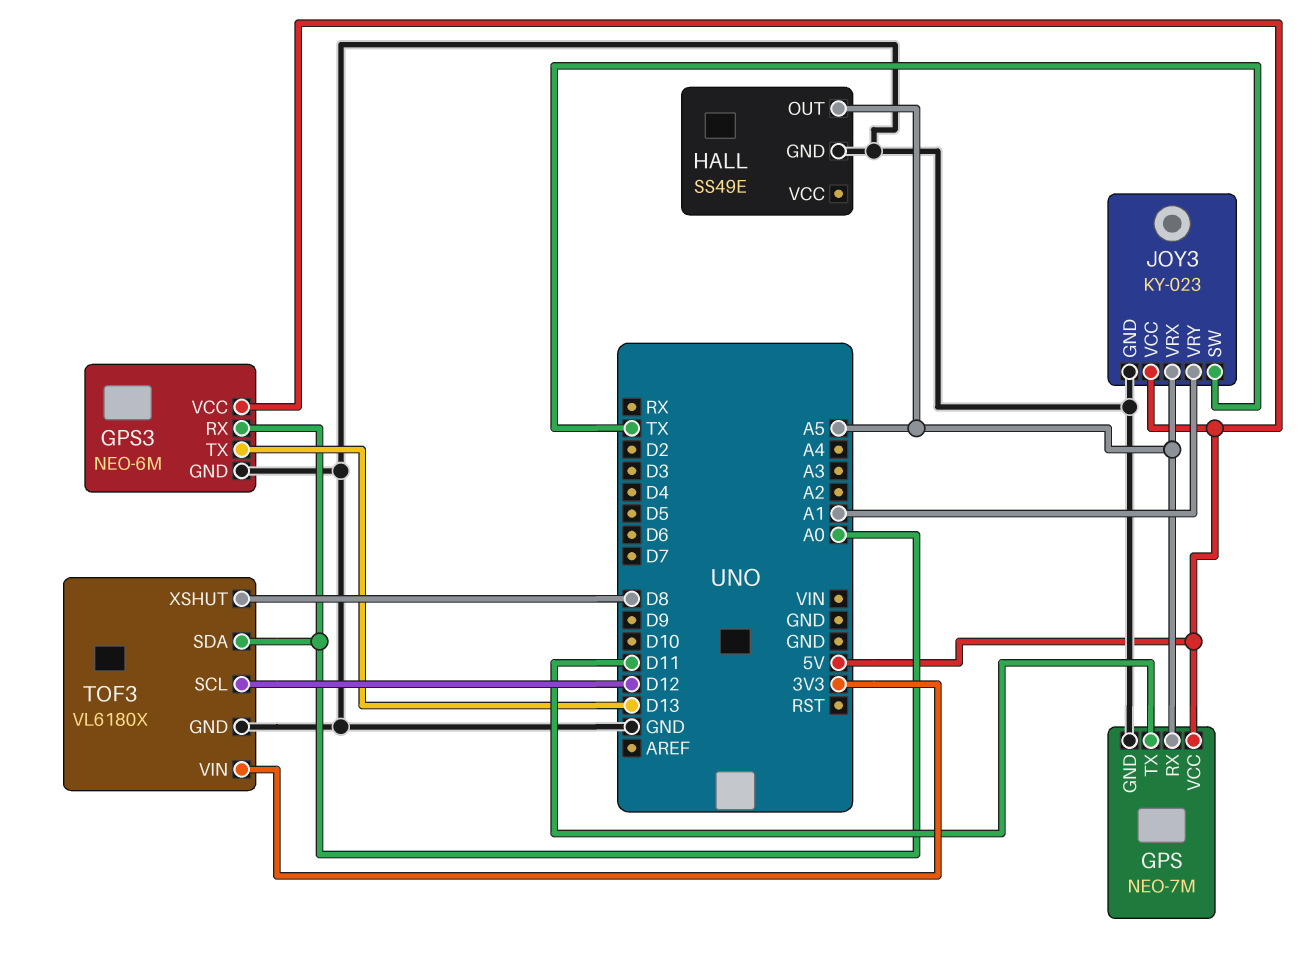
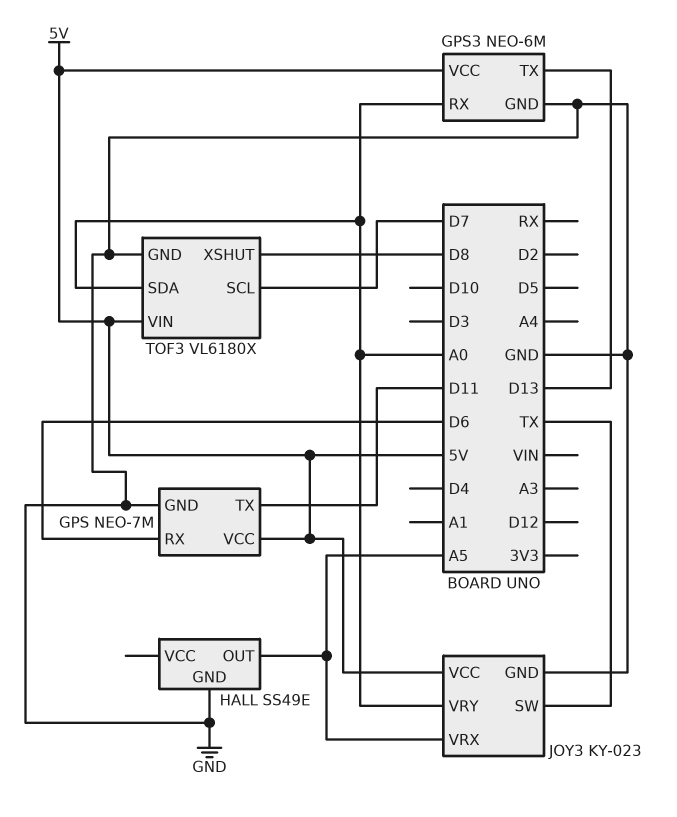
GPS pin RX: A5 -> D6
JOY3 pin VRY: A1 -> A0
TOF3 pin SCL: D12 -> D7
TOF3 pin VIN: 3V3 -> 5V

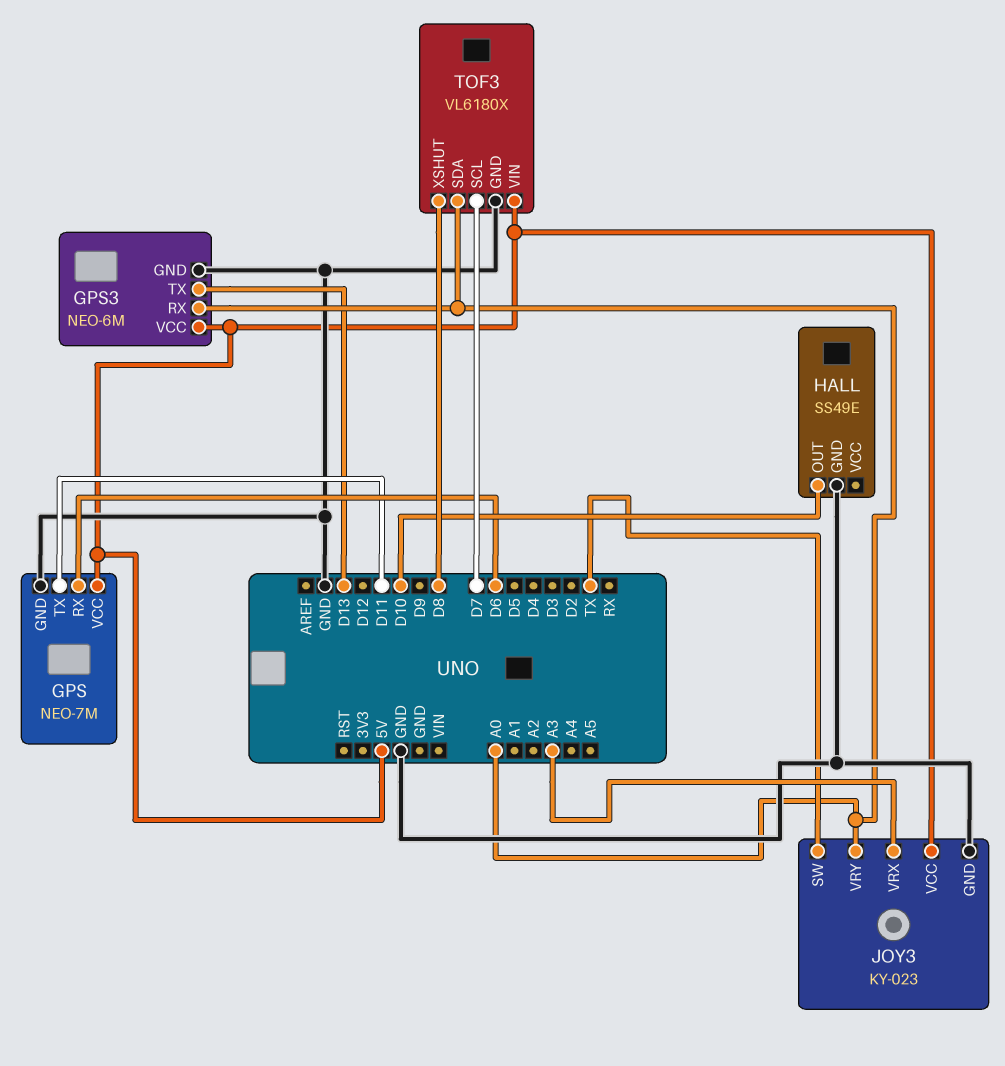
HALL pin OUT: A5 -> D10
JOY3 pin VRX: A5 -> A3

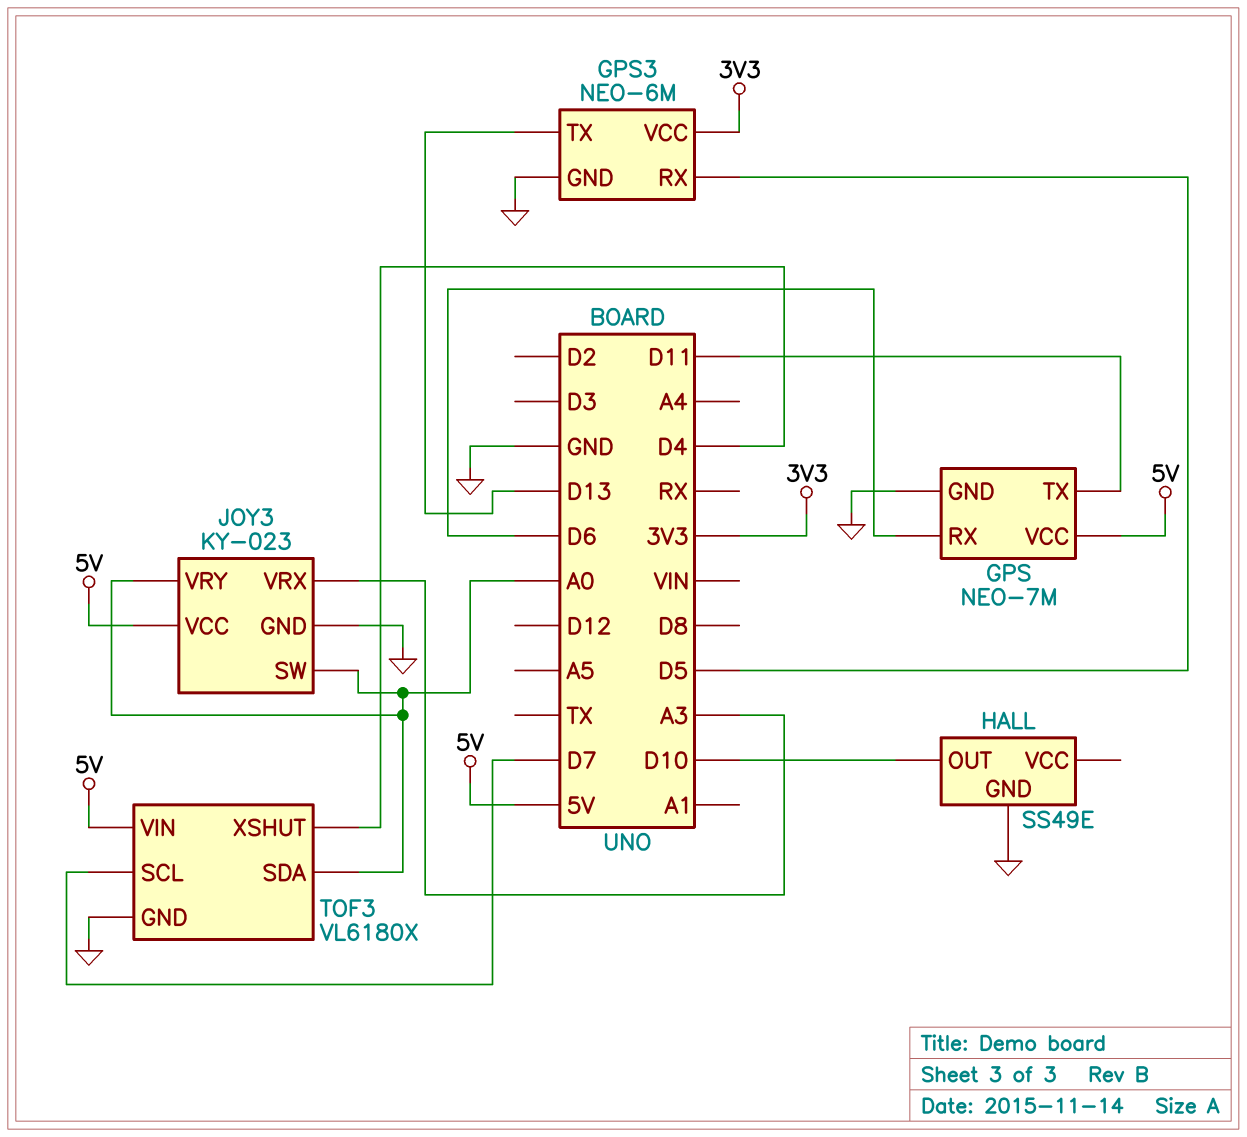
GPS3 pin RX: A0 -> D5
GPS3 pin VCC: 5V -> 3V3
JOY3 pin SW: TX -> A0
TOF3 pin XSHUT: D8 -> D4

